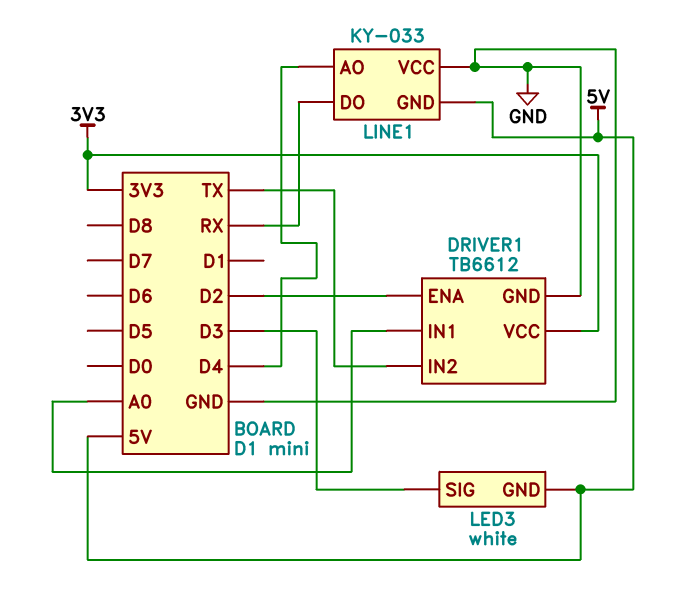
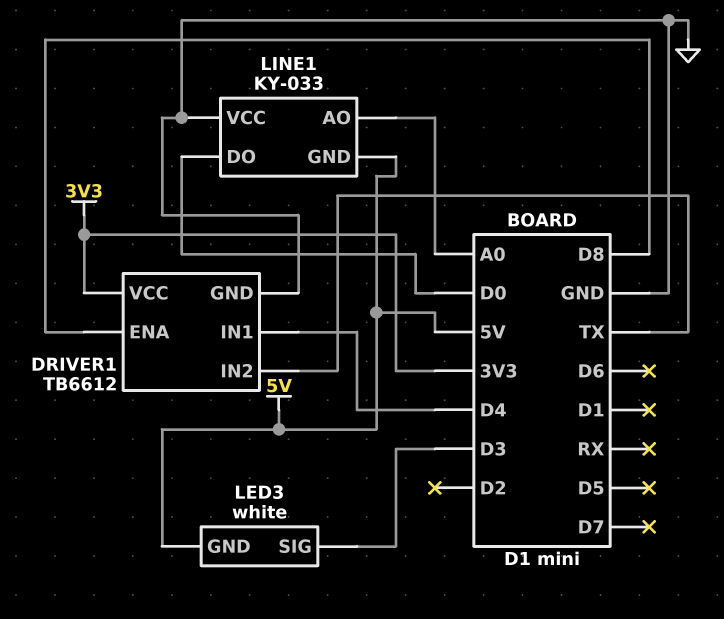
DRIVER1 pin ENA: D2 -> D8
DRIVER1 pin IN1: A0 -> D4
LINE1 pin AO: D4 -> A0
LINE1 pin DO: RX -> D0

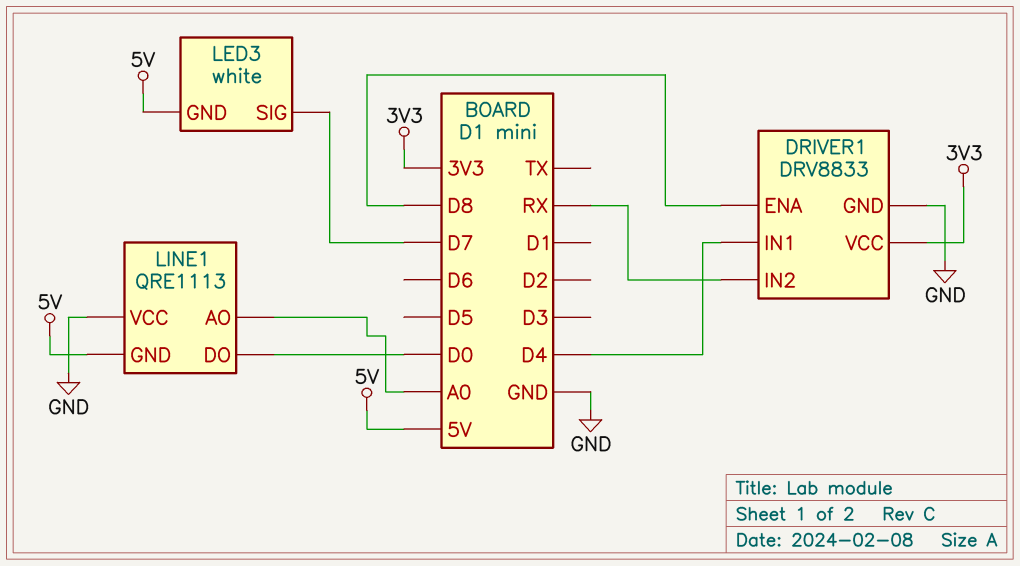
DRIVER1: TB6612 -> DRV8833
DRIVER1 pin IN2: TX -> RX
LED3 pin SIG: D3 -> D7
LINE1: KY-033 -> QRE1113

